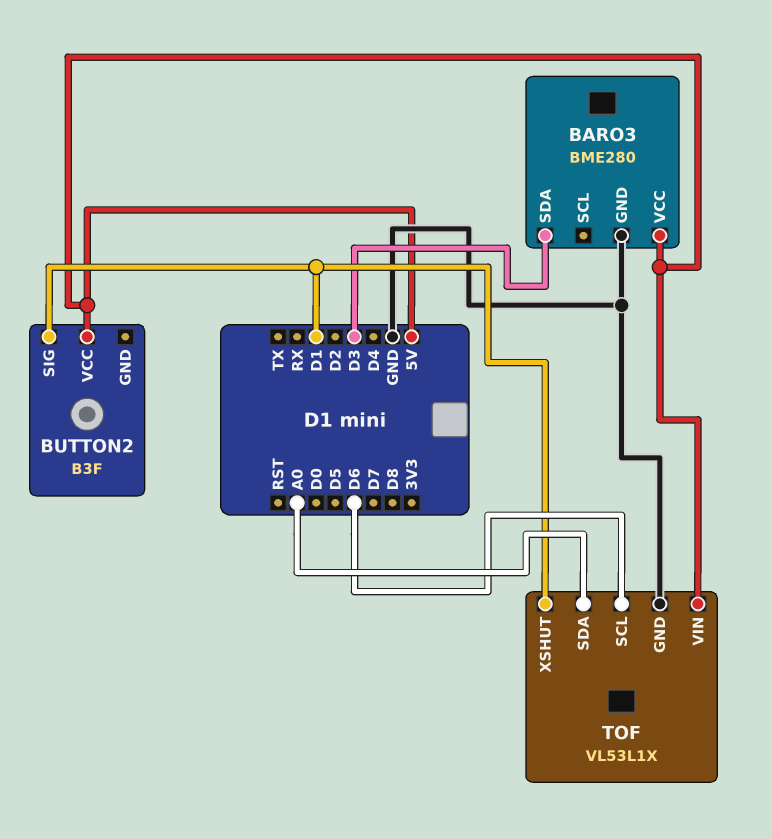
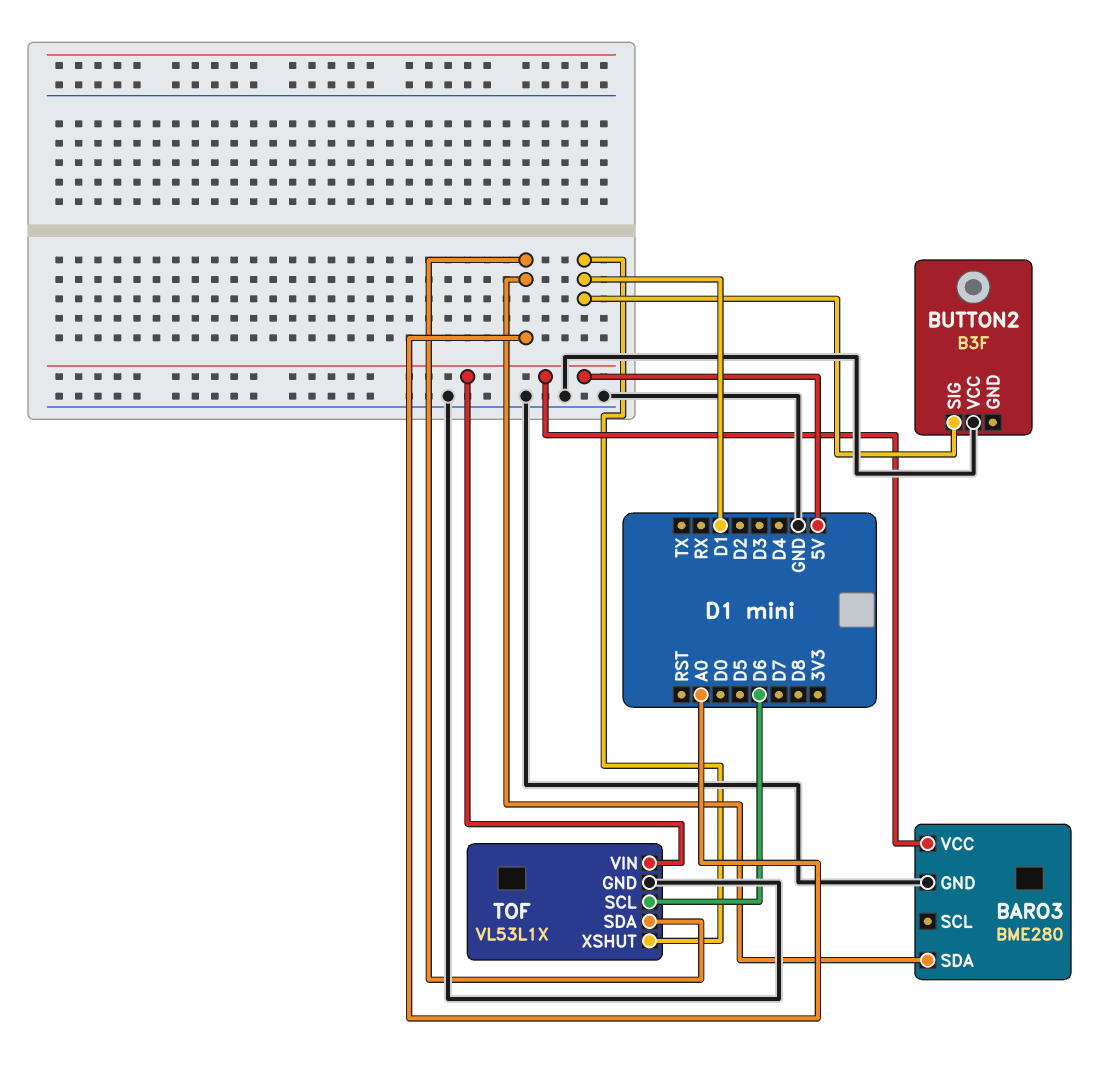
BARO3 pin SDA: D3 -> A0
BUTTON2 pin VCC: 5V -> GND

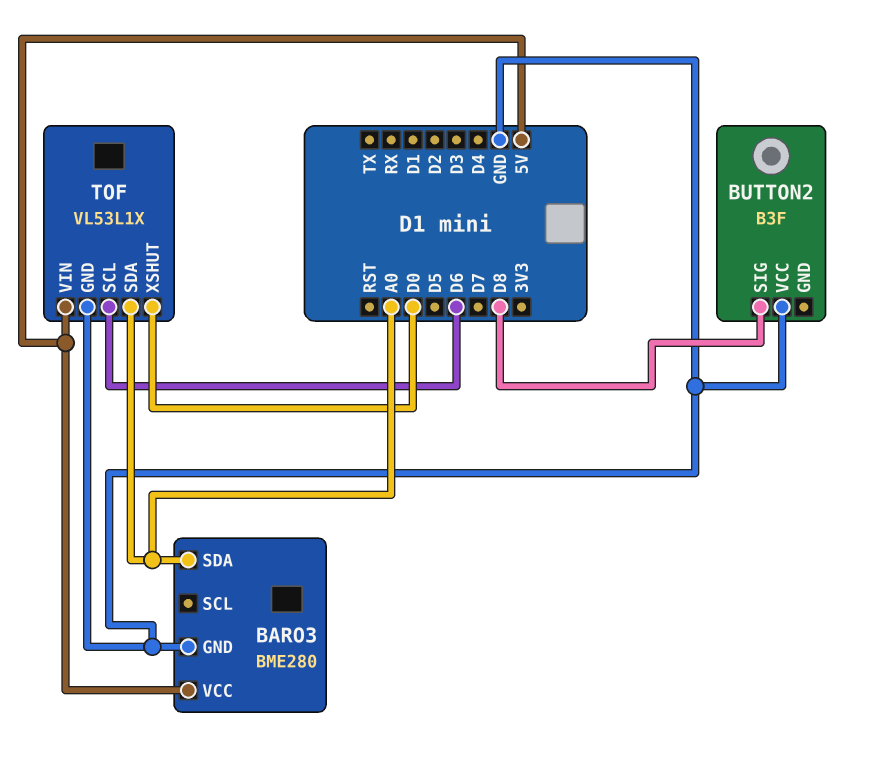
BUTTON2 pin SIG: D1 -> D8
TOF pin XSHUT: D1 -> D0

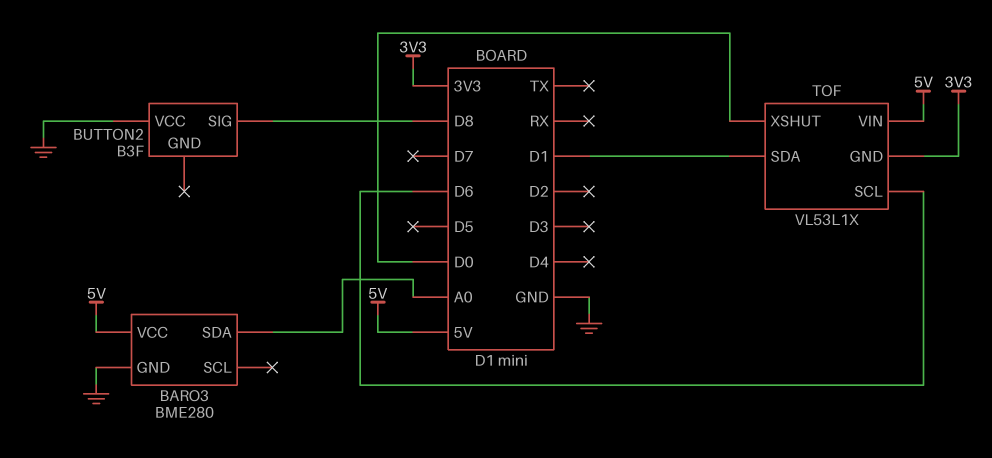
TOF pin GND: GND -> 3V3
TOF pin SDA: A0 -> D1

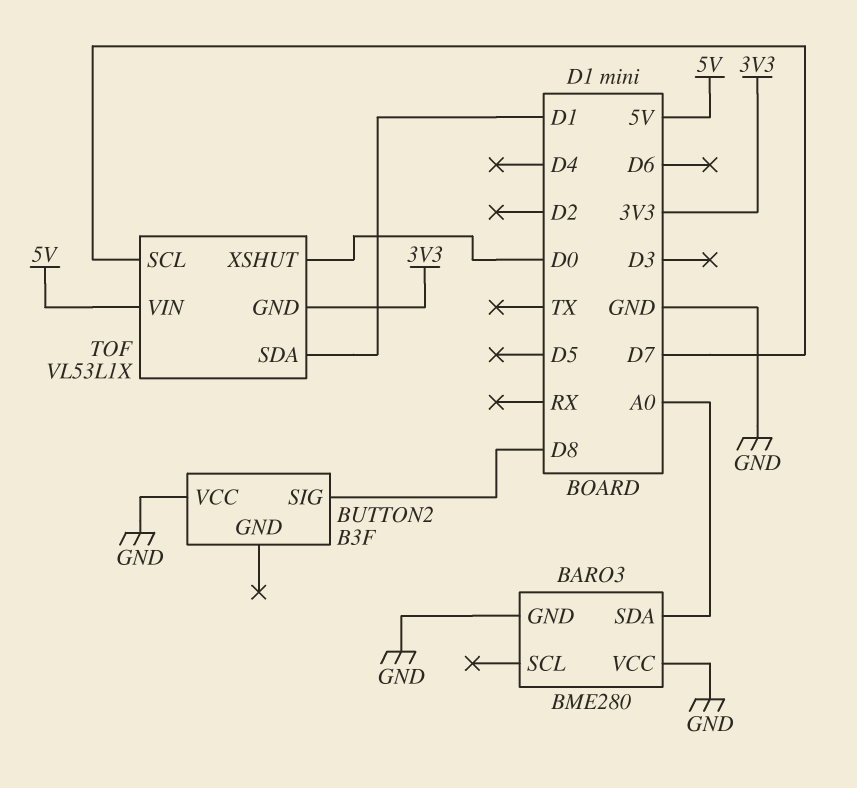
BARO3 pin VCC: 5V -> GND
TOF pin SCL: D6 -> D7

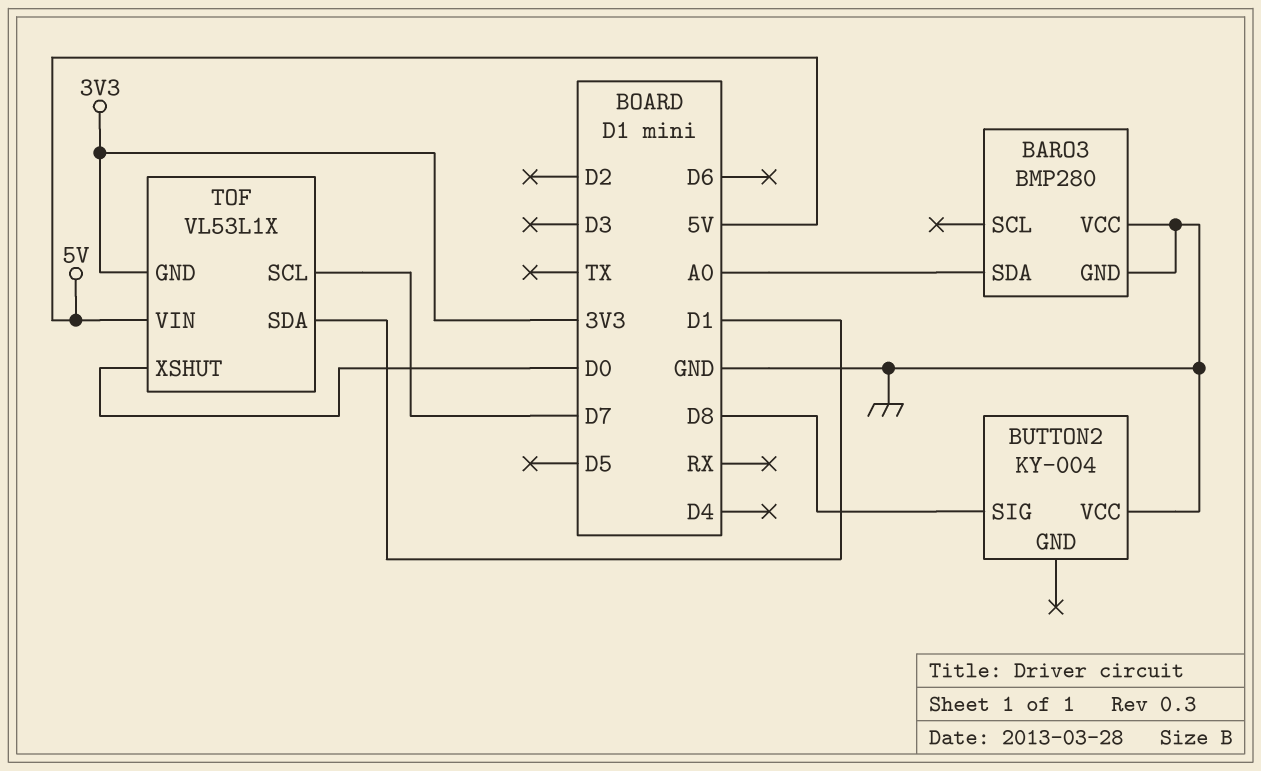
BARO3: BME280 -> BMP280
BUTTON2: B3F -> KY-004

